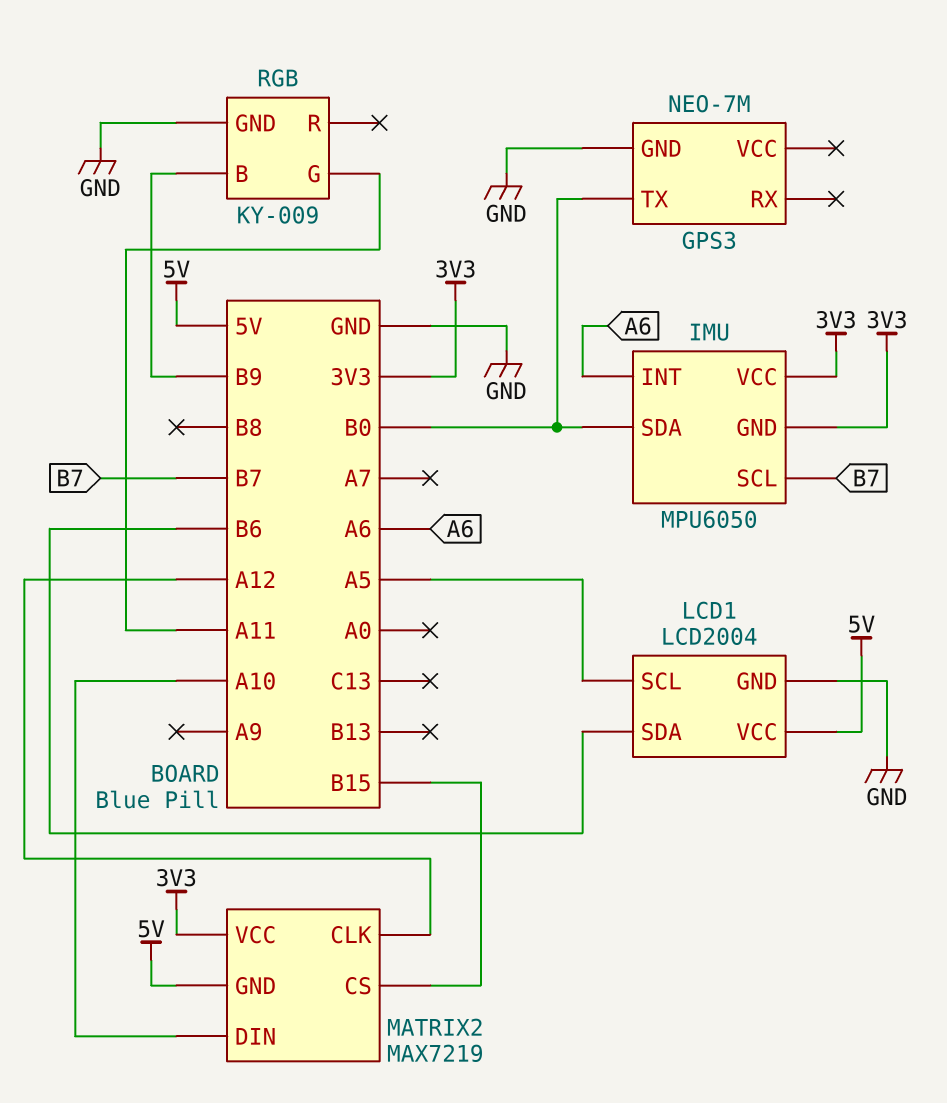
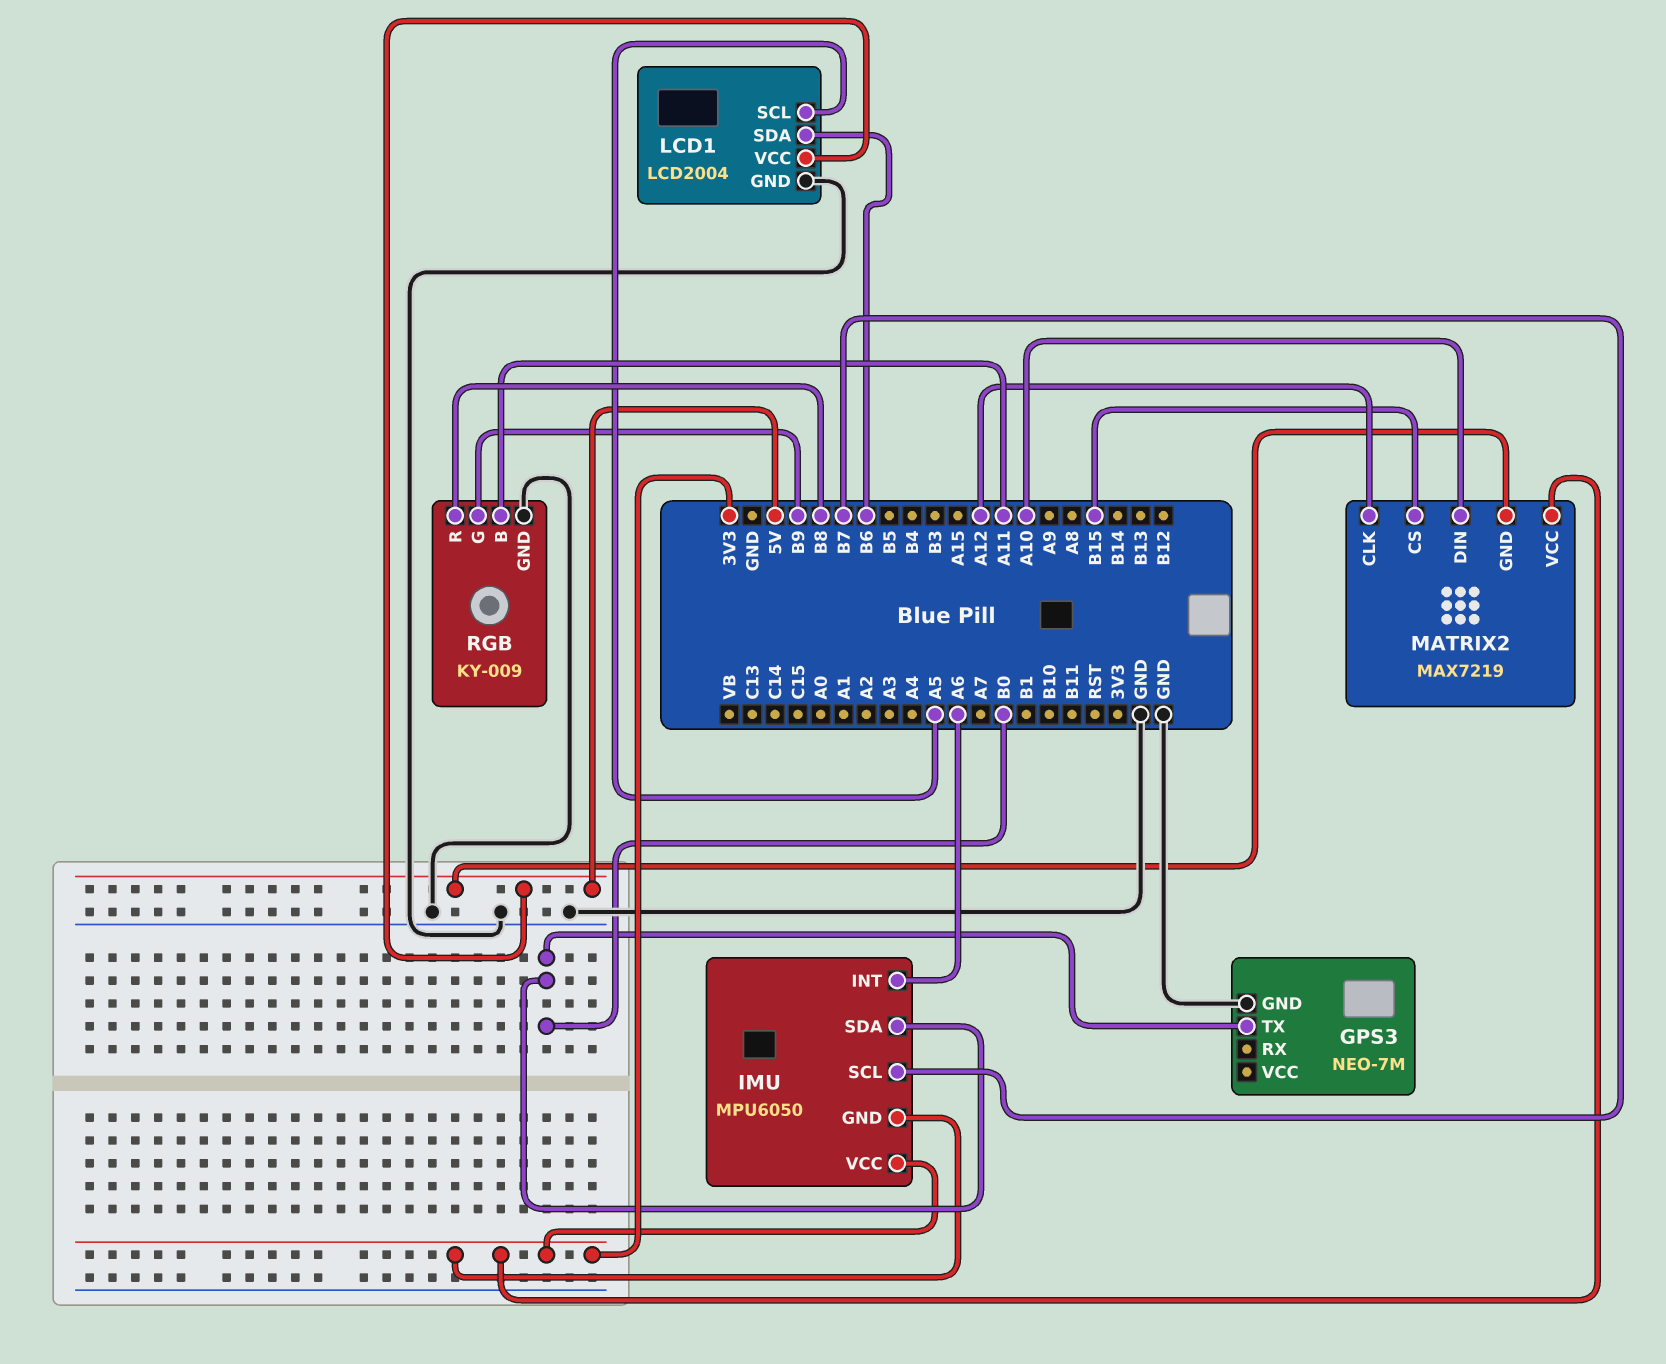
RGB pin B: B9 -> A11
RGB pin G: A11 -> B9
RGB pin R: none -> B8

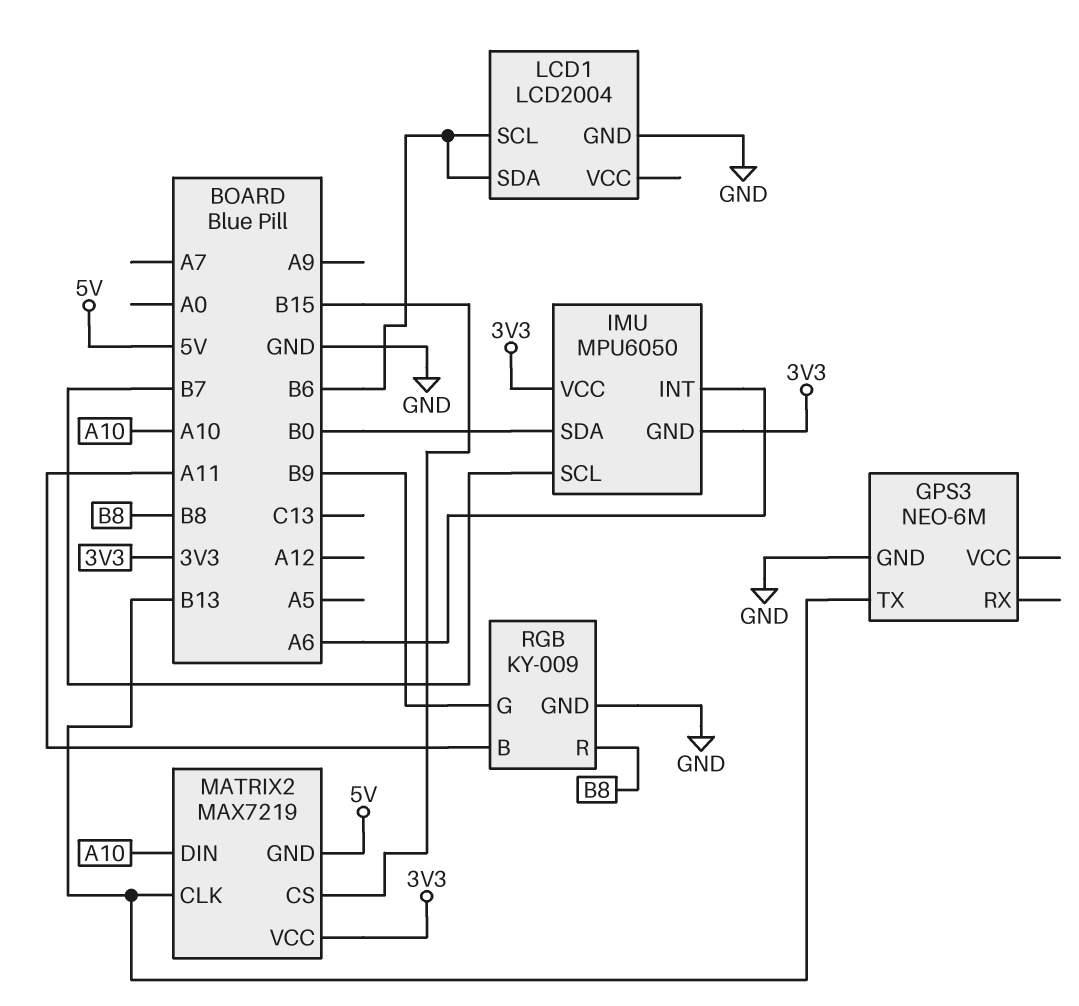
GPS3: NEO-7M -> NEO-6M
GPS3 pin TX: B0 -> B13
LCD1 pin SCL: A5 -> B6
LCD1 pin VCC: 5V -> none
MATRIX2 pin CLK: A12 -> B13

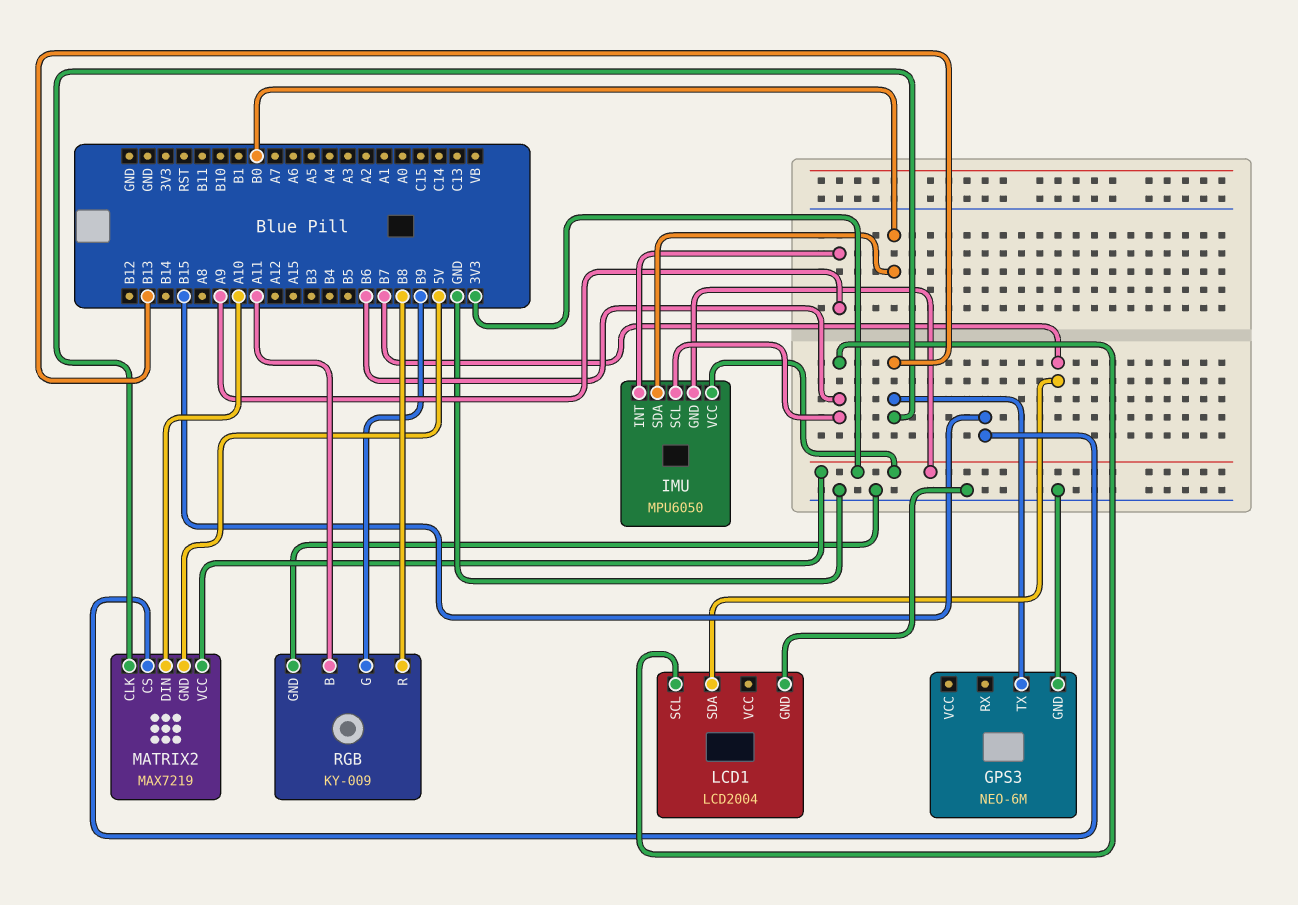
IMU pin INT: A6 -> A9
IMU pin SCL: B7 -> B6
LCD1 pin SDA: B6 -> B7

